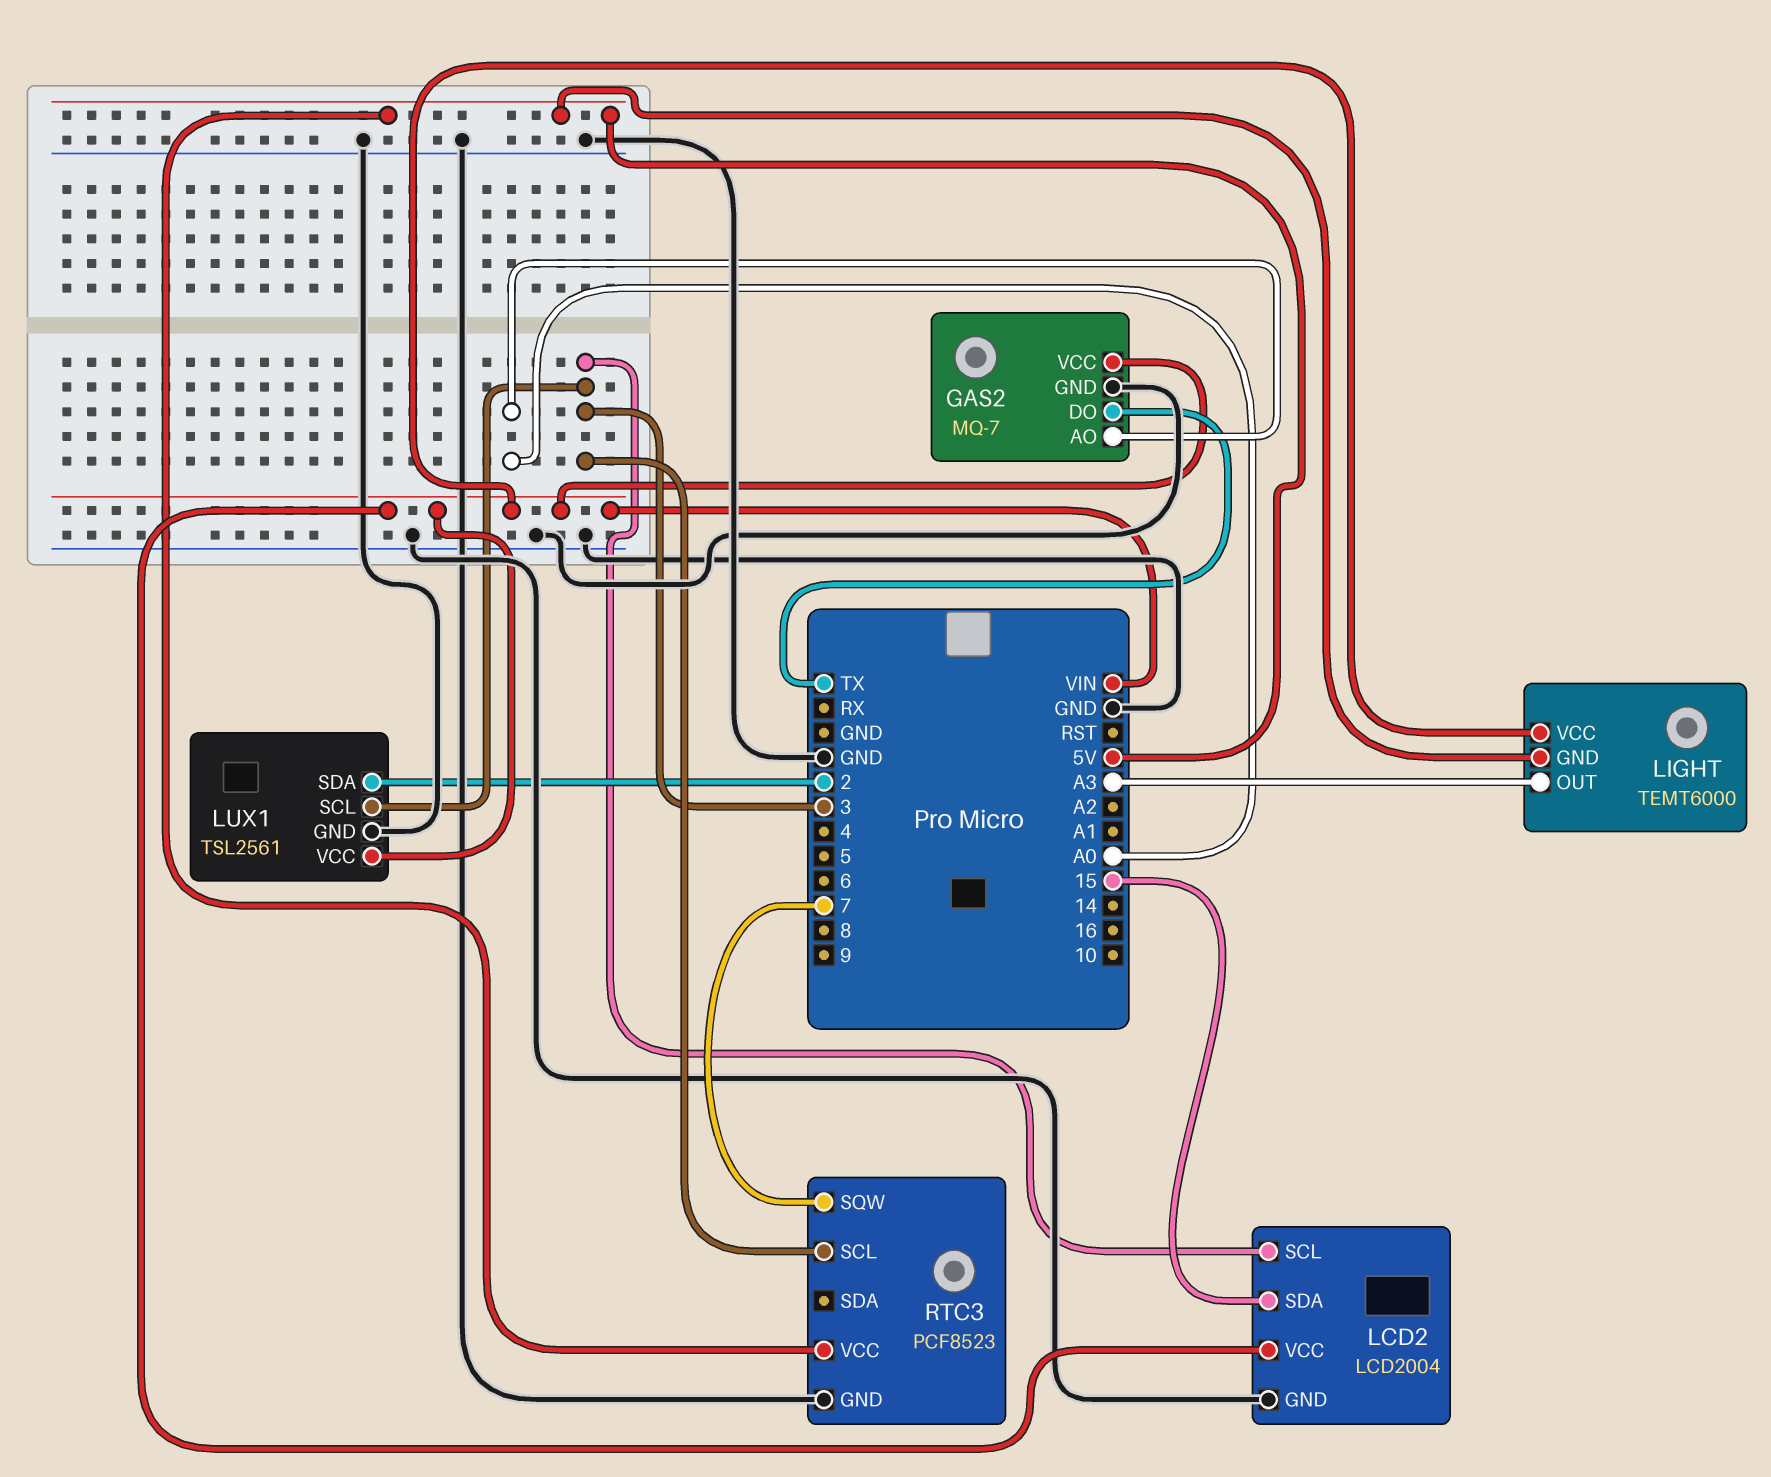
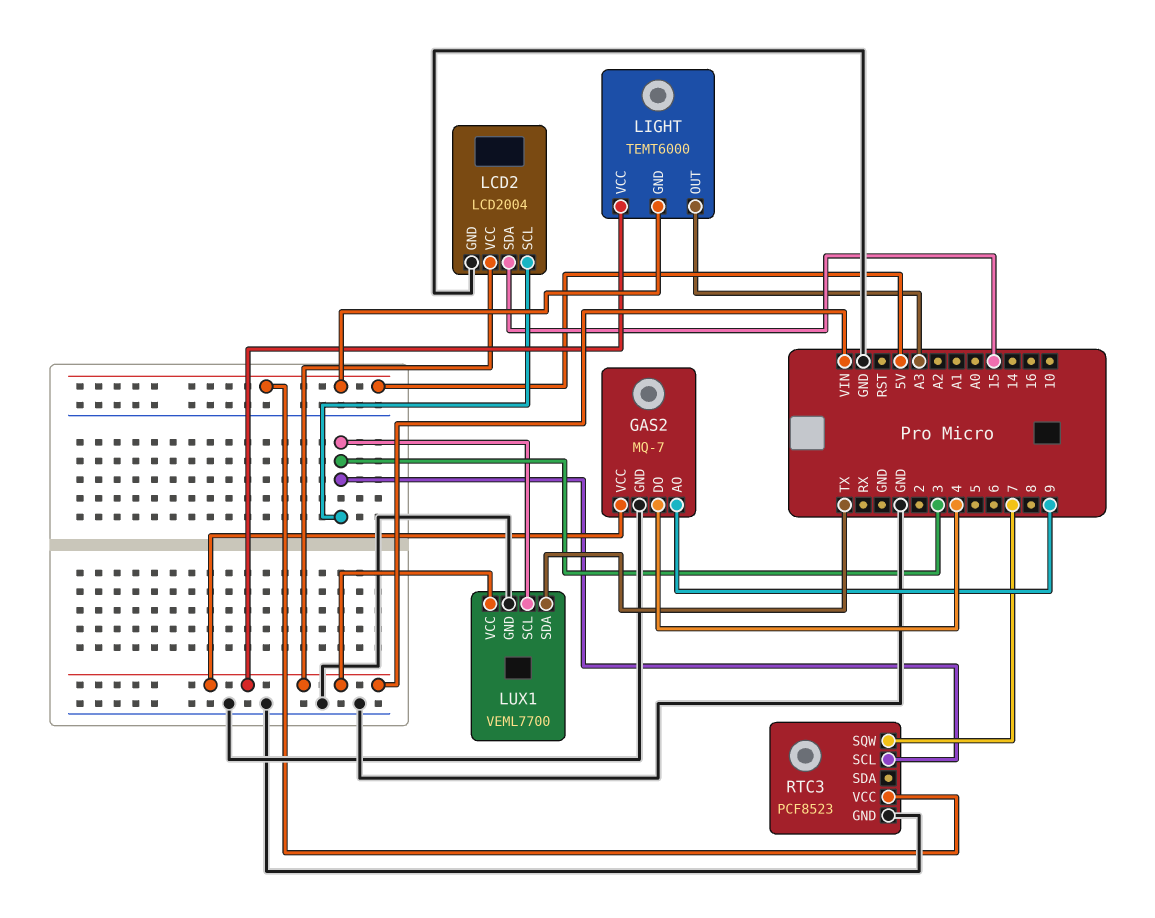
GAS2 pin AO: A0 -> 9
GAS2 pin DO: TX -> 4
LUX1: TSL2561 -> VEML7700
LUX1 pin SDA: 2 -> TX

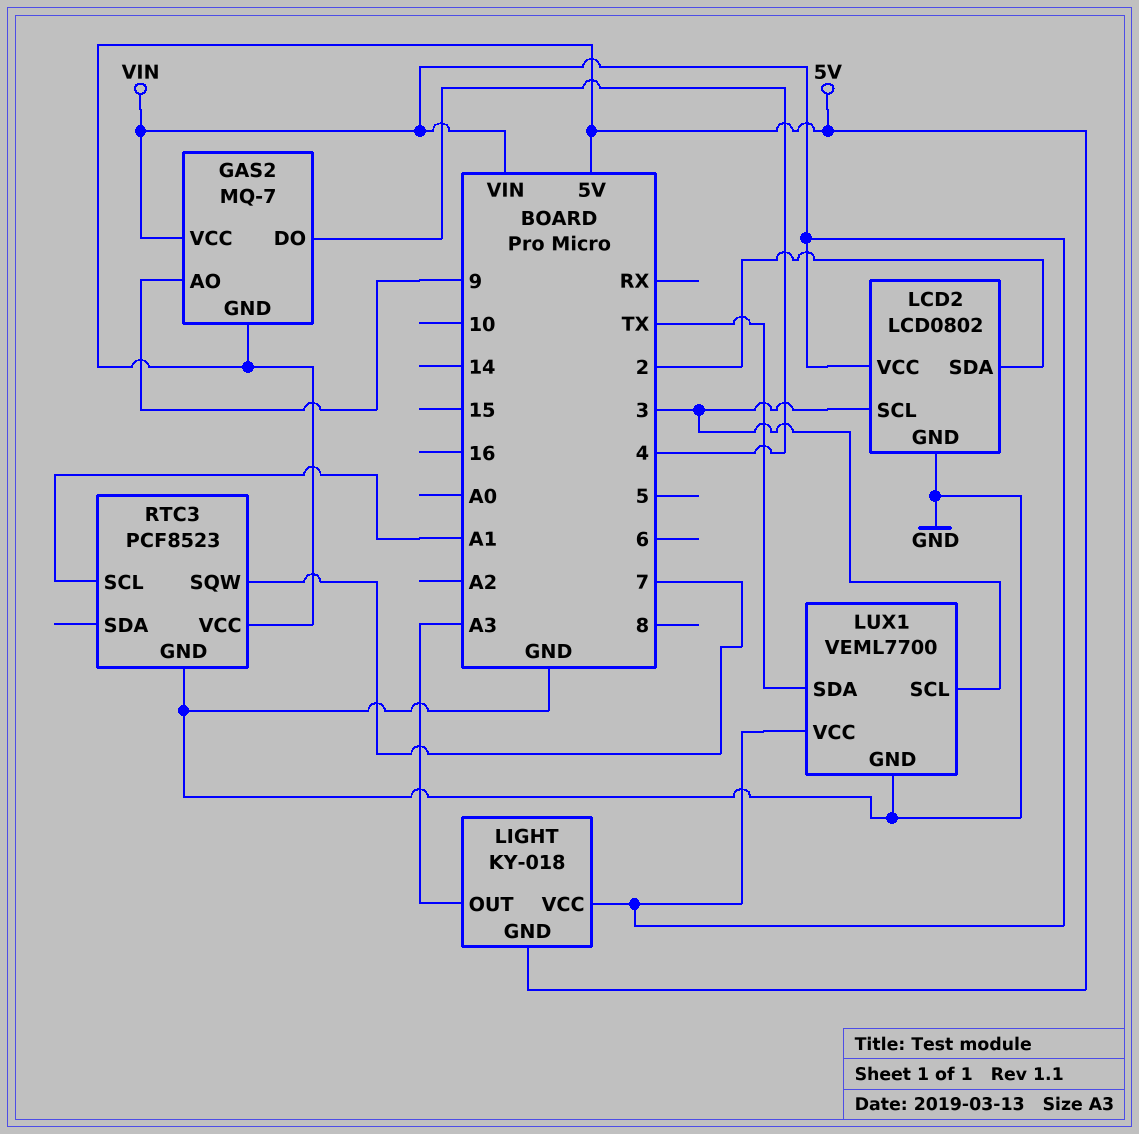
GAS2 pin GND: GND -> 5V
LCD2: LCD2004 -> LCD0802
LCD2 pin SDA: 15 -> 2
LIGHT: TEMT6000 -> KY-018
RTC3 pin SCL: 3 -> A1

